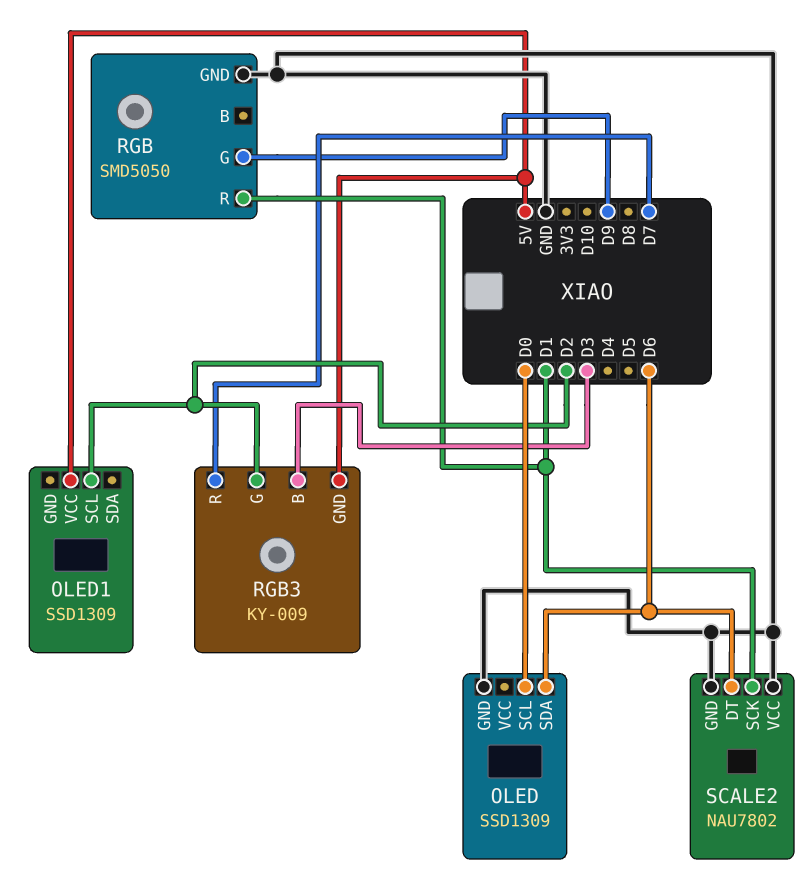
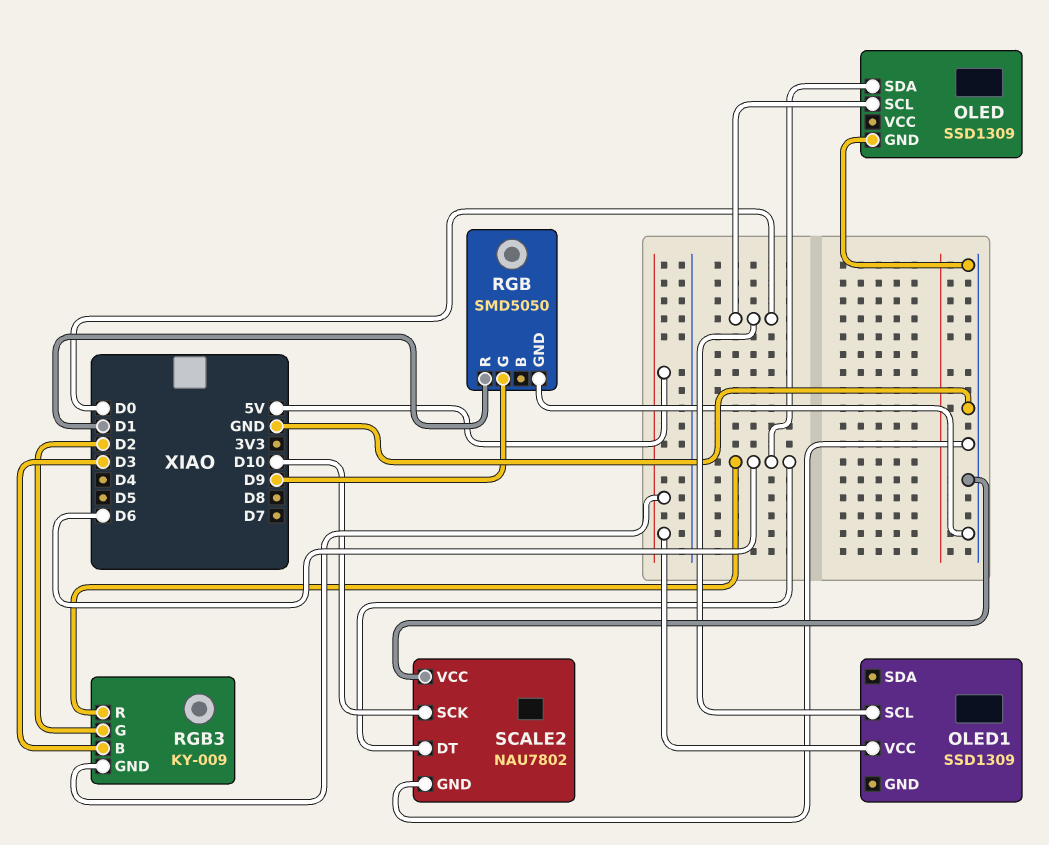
OLED1 pin SCL: D2 -> D0
RGB3 pin R: D7 -> D6
SCALE2 pin SCK: D1 -> D10

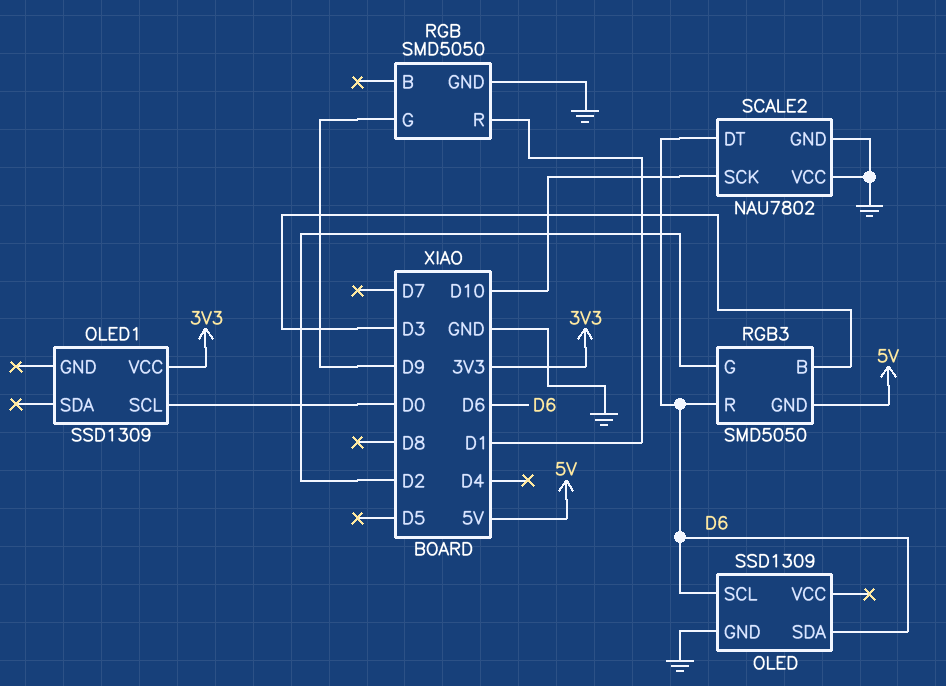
OLED pin SCL: D0 -> D6
OLED1 pin VCC: 5V -> 3V3
RGB3: KY-009 -> SMD5050

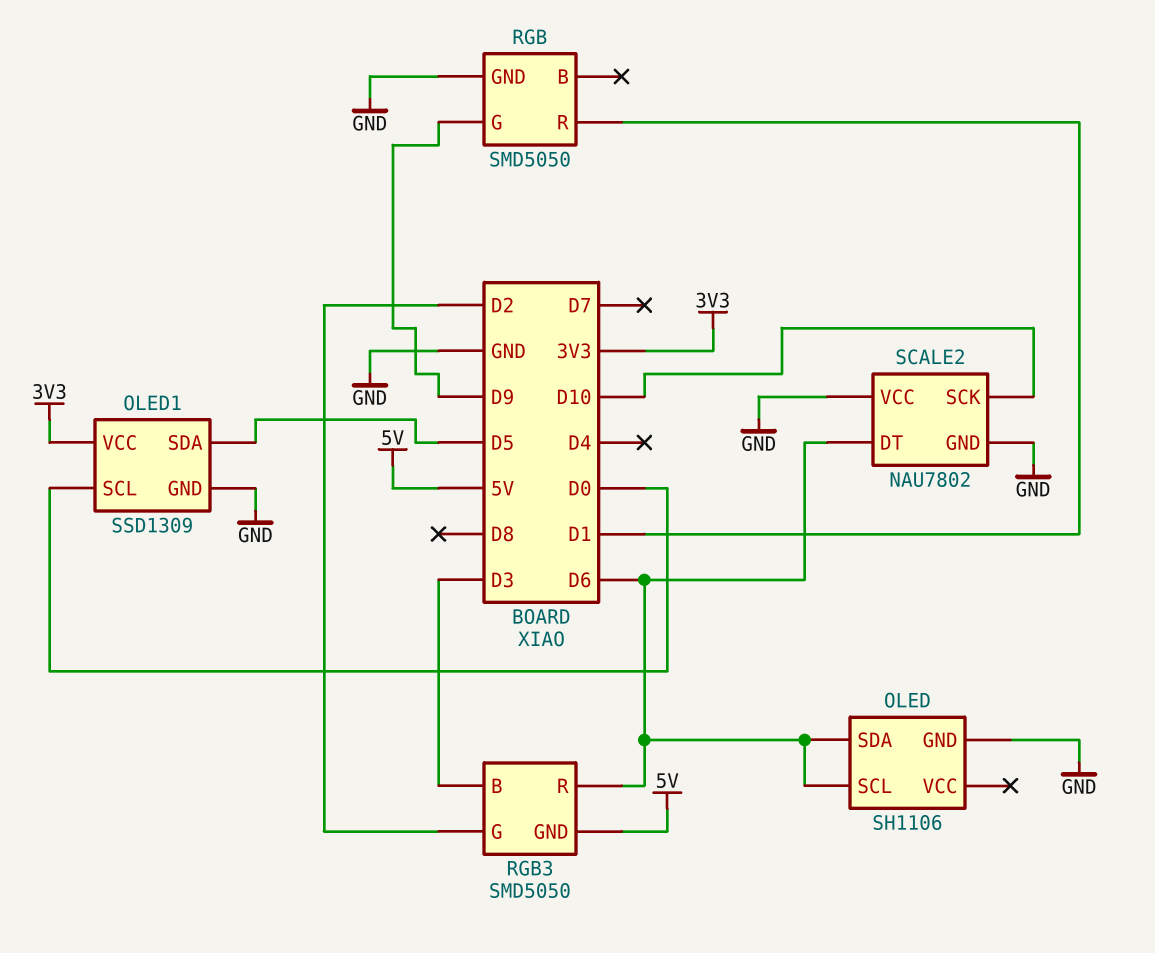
OLED: SSD1309 -> SH1106
OLED1 pin GND: none -> GND
OLED1 pin SDA: none -> D5

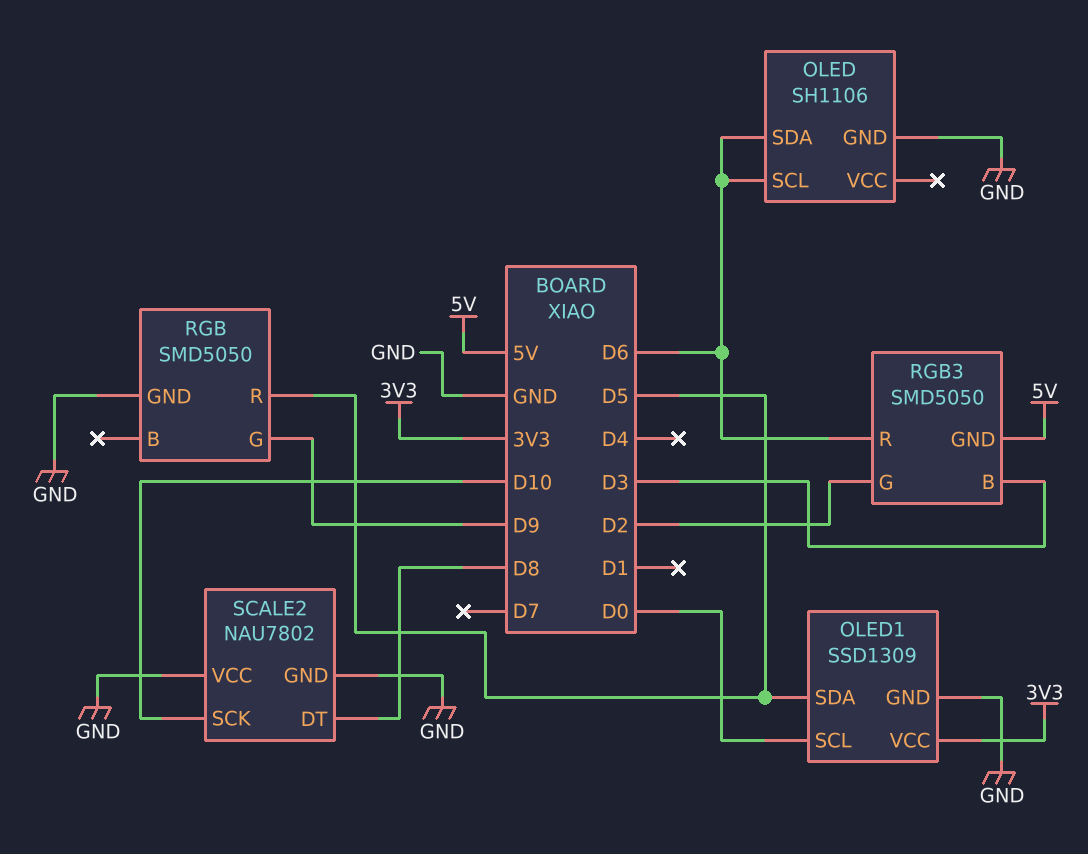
RGB pin R: D1 -> D5
SCALE2 pin DT: D6 -> D8

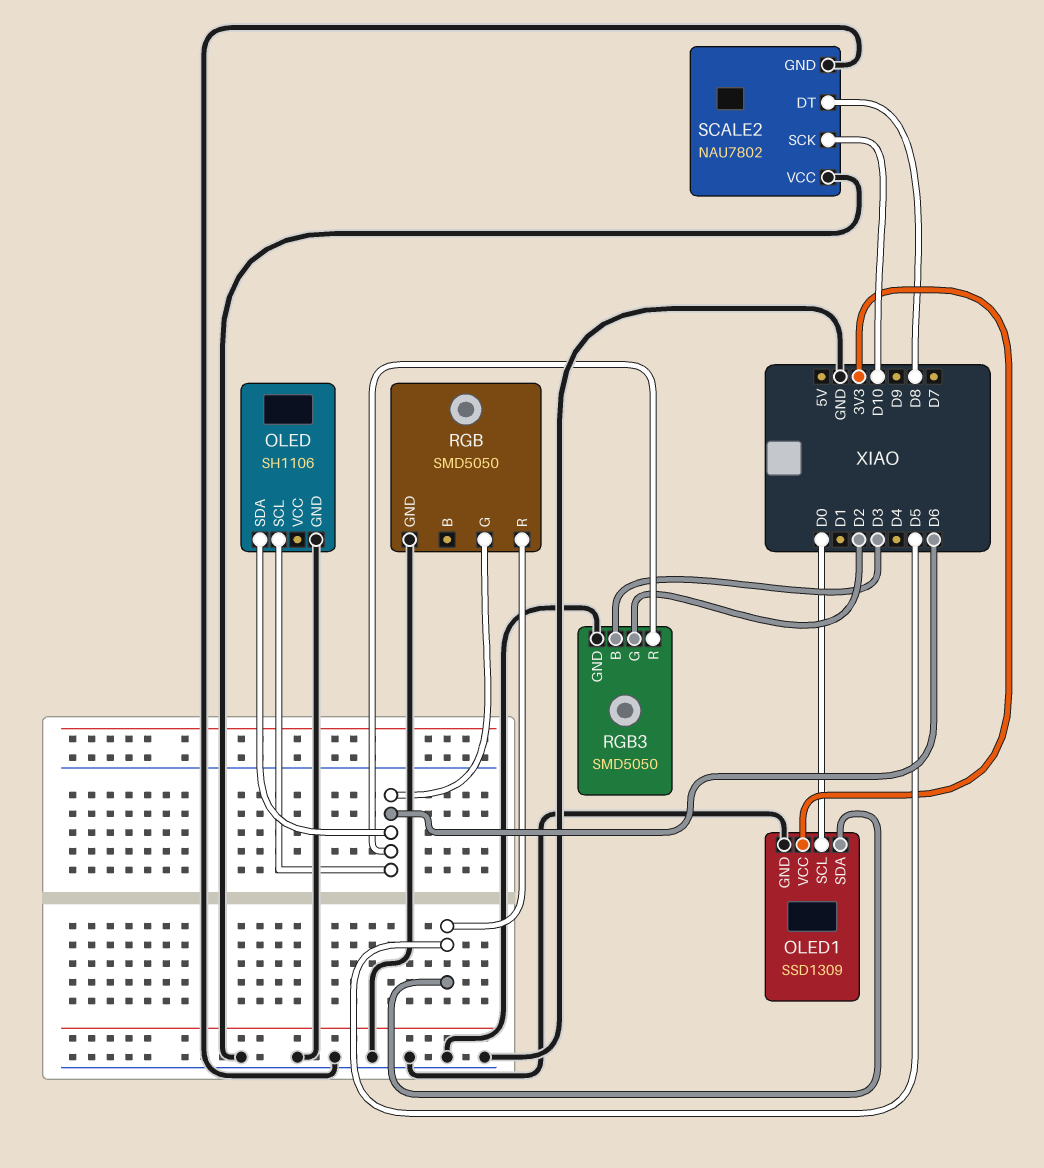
RGB pin G: D9 -> D6
RGB3 pin GND: 5V -> GND

